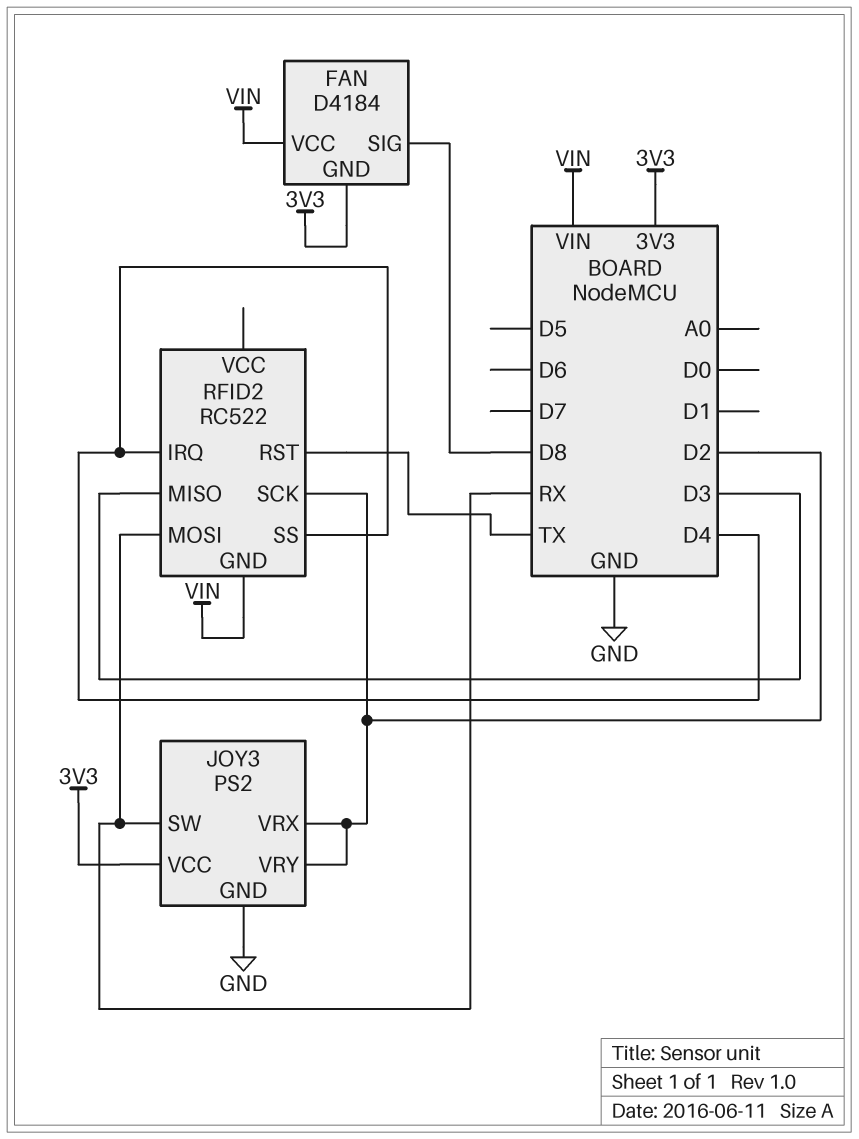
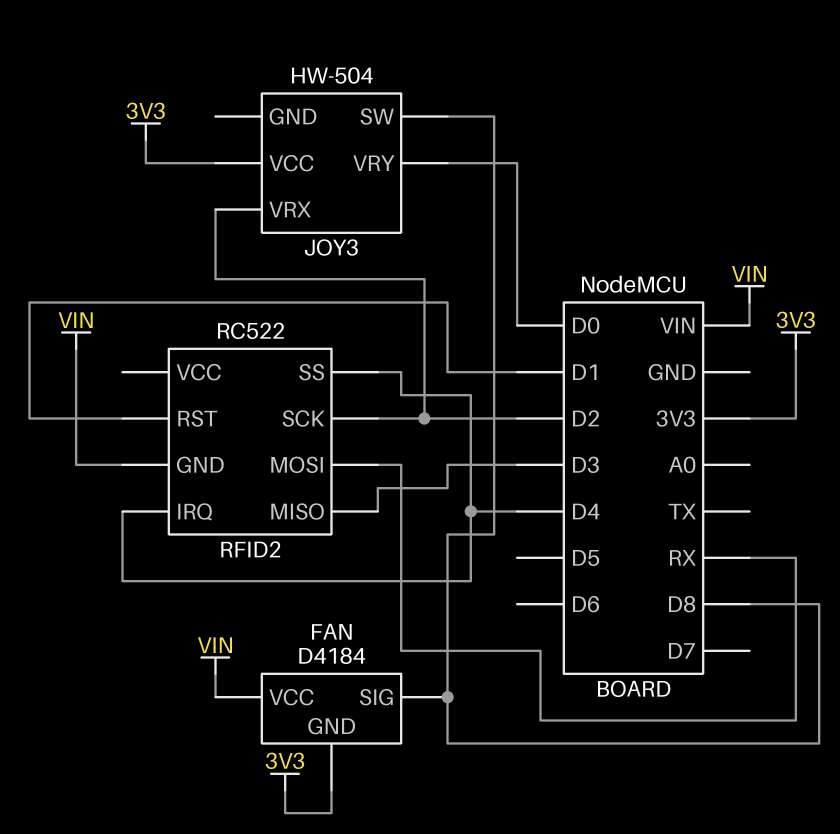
JOY3: PS2 -> HW-504
JOY3 pin GND: GND -> none
JOY3 pin SW: RX -> D8
JOY3 pin VRY: D2 -> D0
RFID2 pin RST: TX -> D1

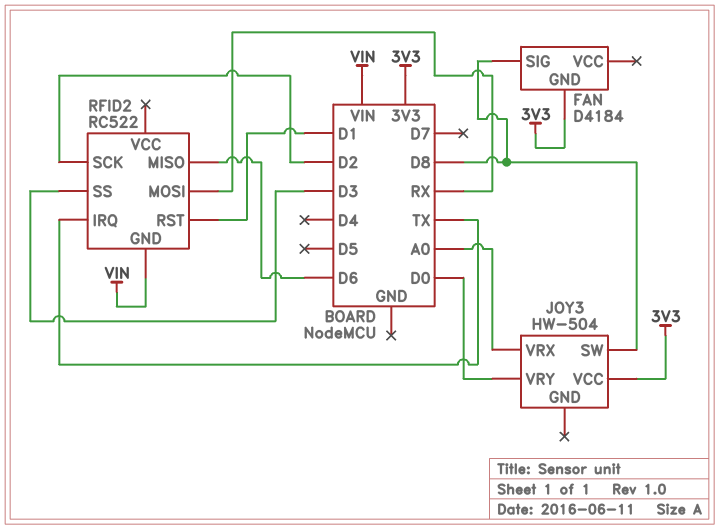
FAN pin VCC: VIN -> none
JOY3 pin VRX: D2 -> A0
RFID2 pin IRQ: D4 -> TX
RFID2 pin MISO: D3 -> D6
RFID2 pin SS: D4 -> D3

